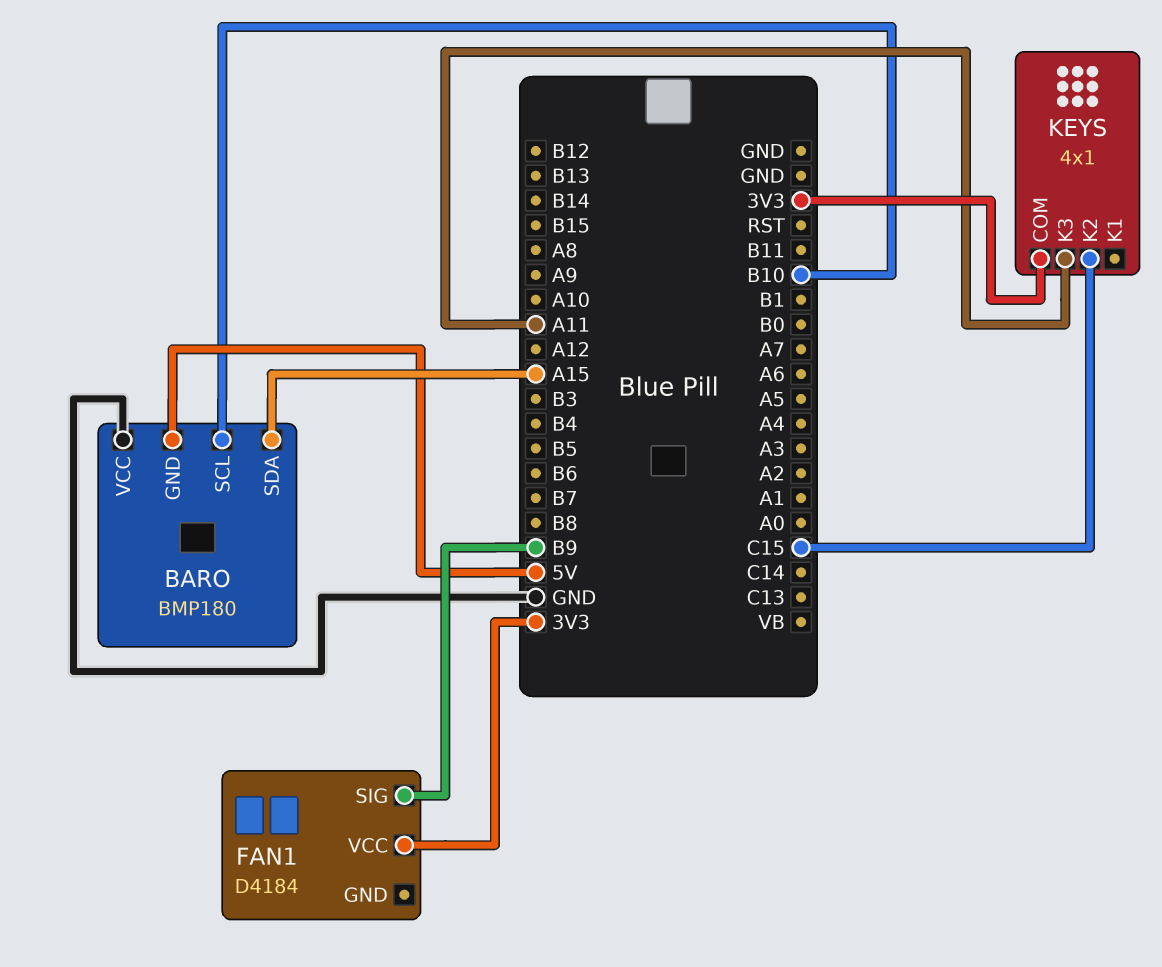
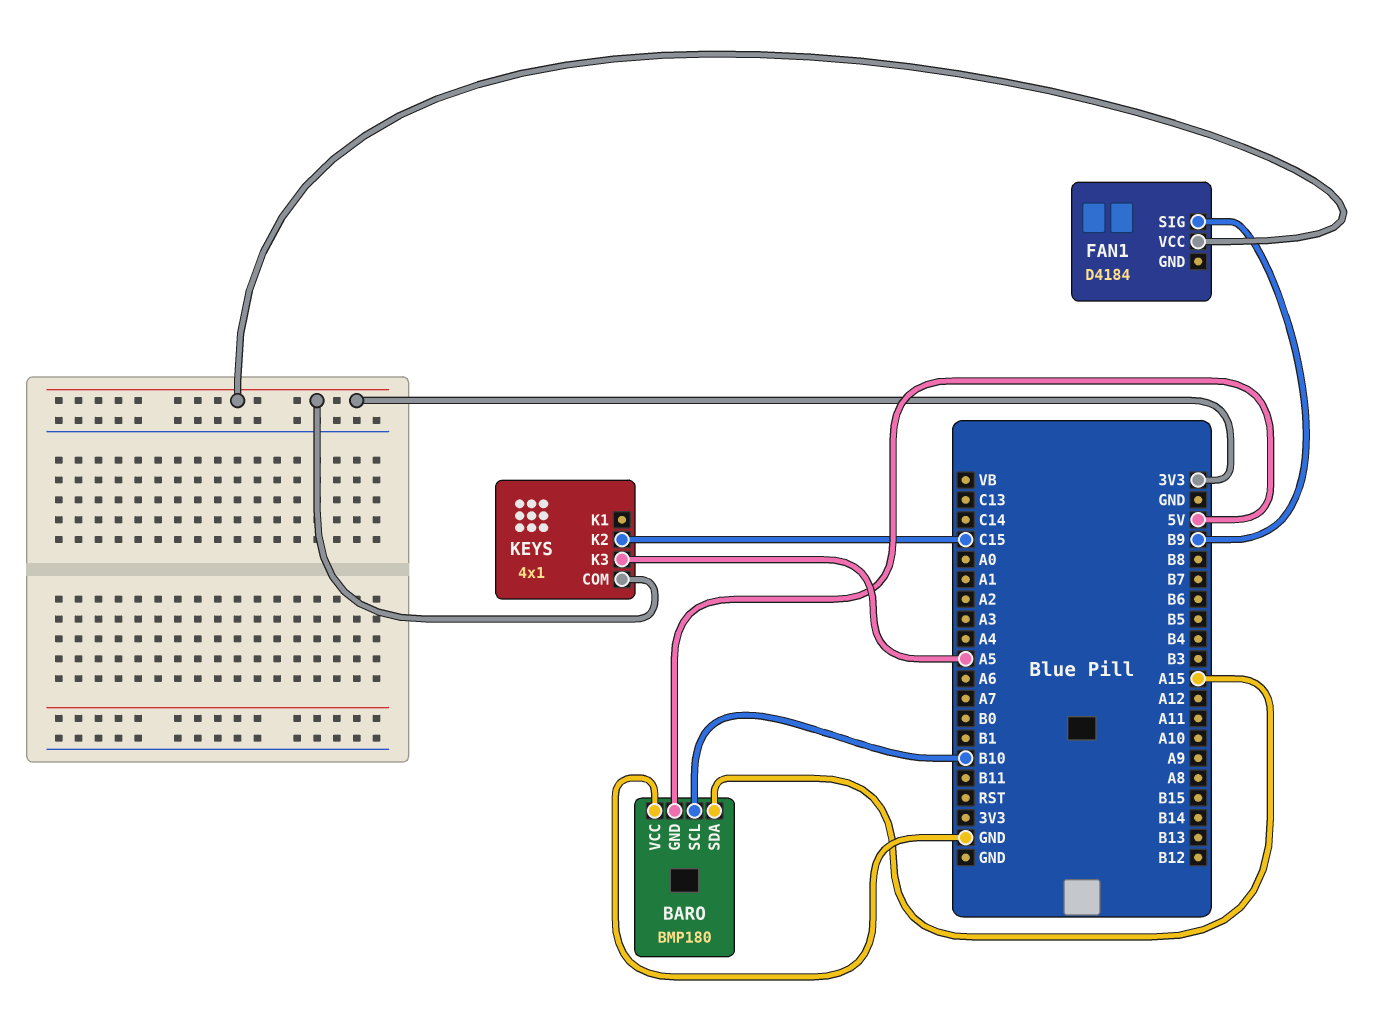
KEYS pin K3: A11 -> A5

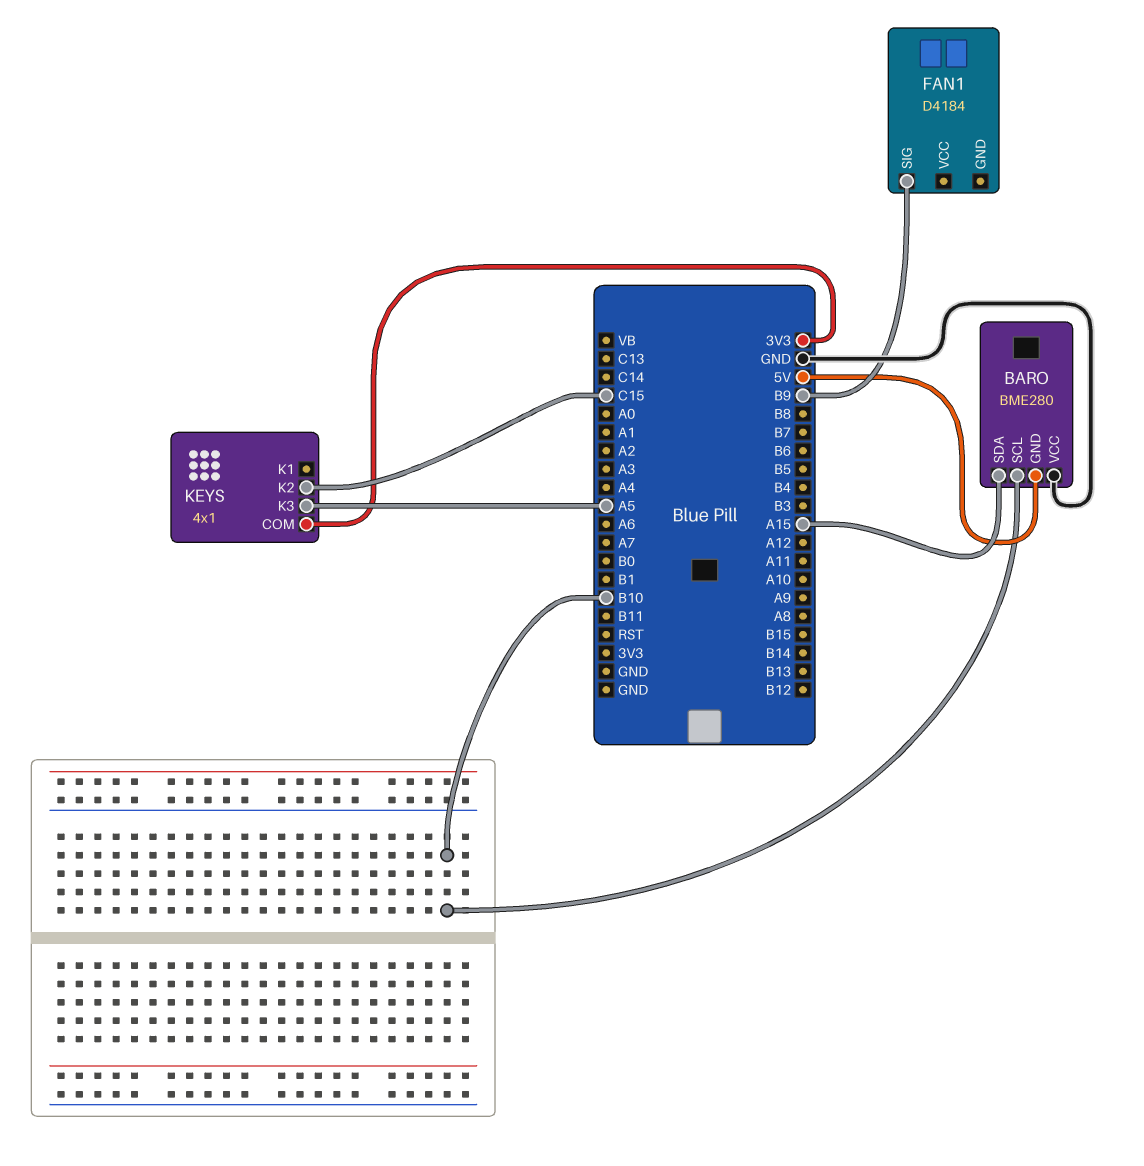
BARO: BMP180 -> BME280
FAN1 pin VCC: 3V3 -> none

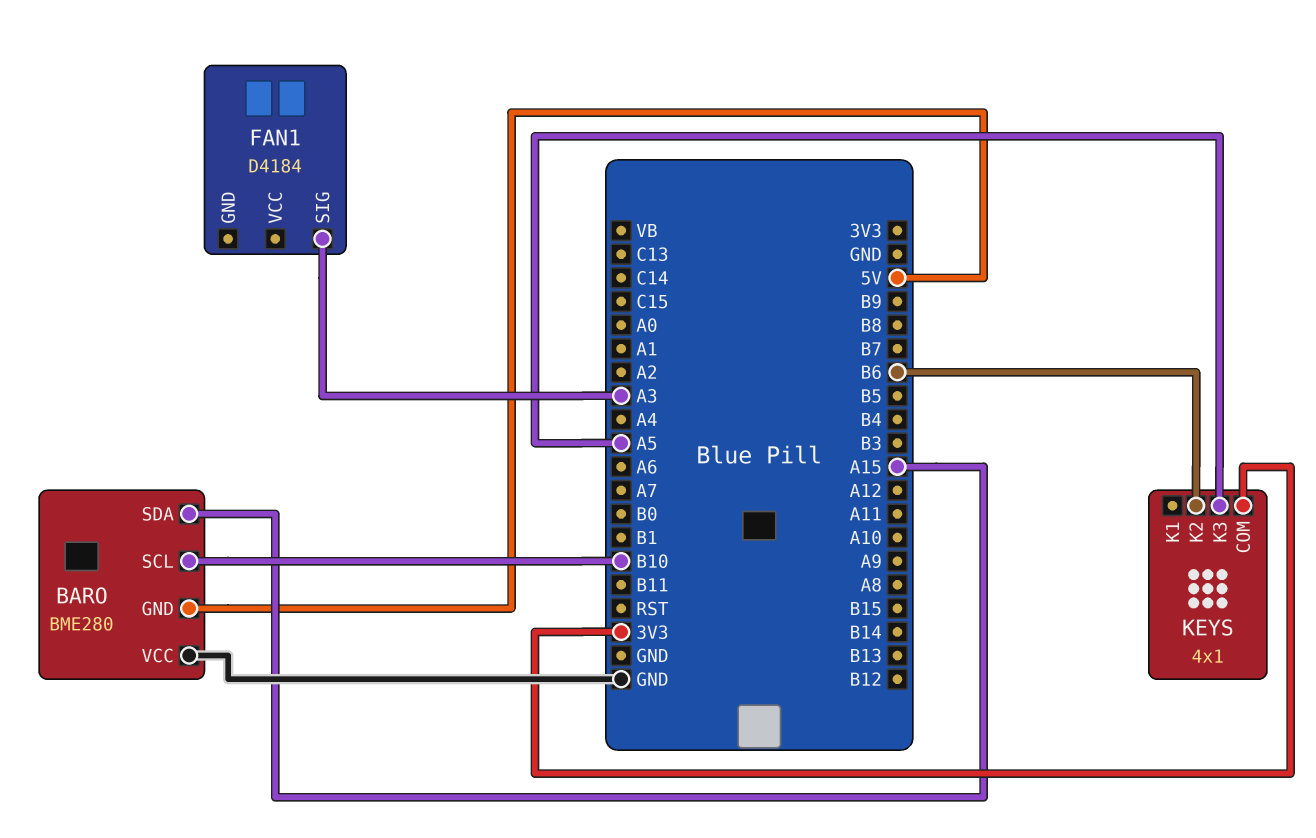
FAN1 pin SIG: B9 -> A3
KEYS pin K2: C15 -> B6

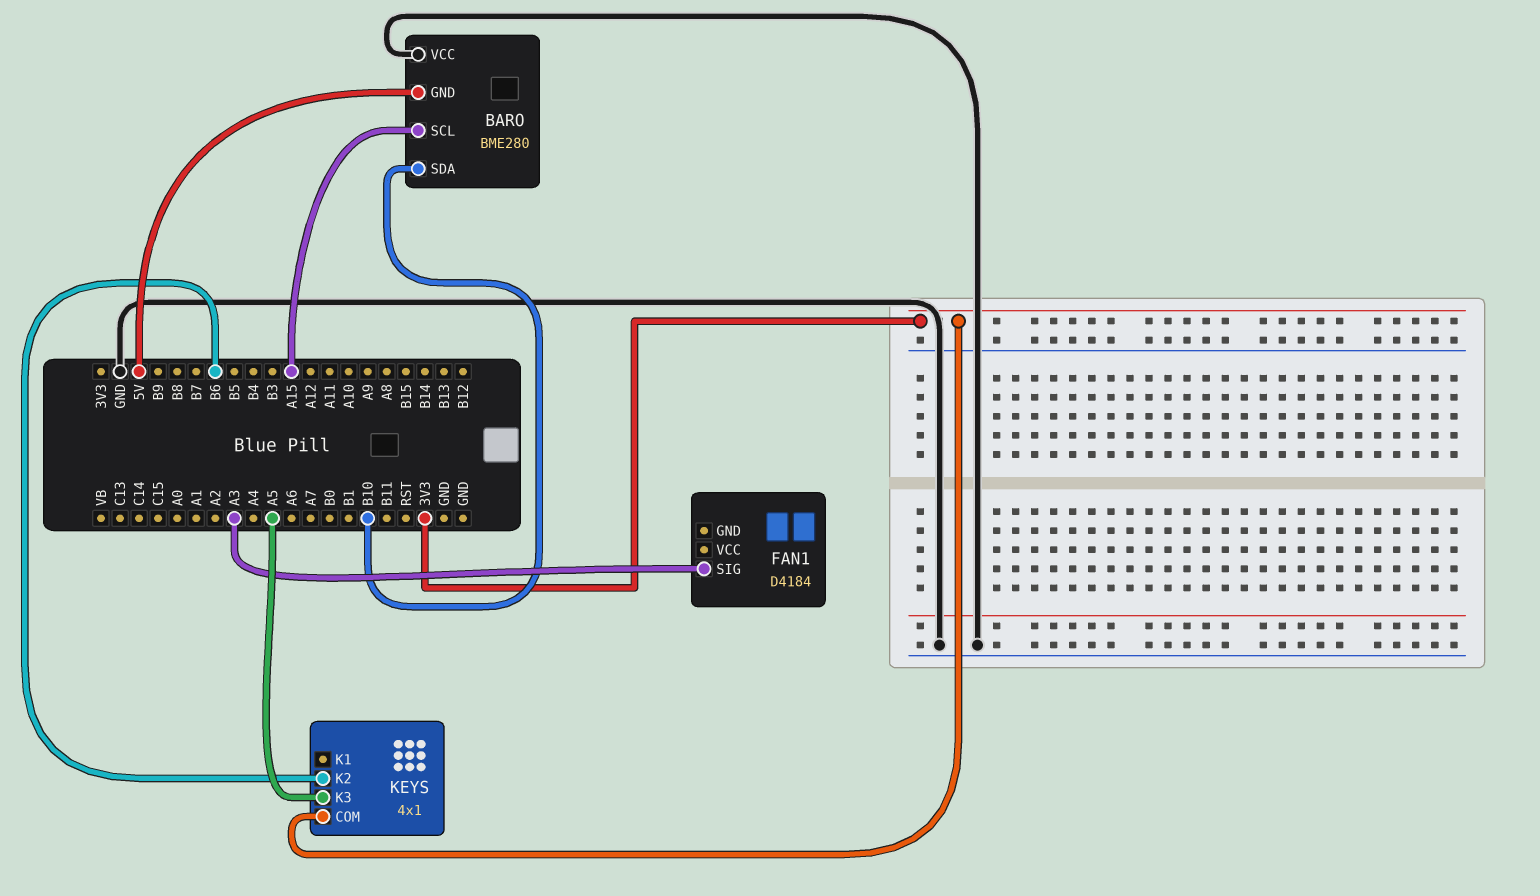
BARO pin SCL: B10 -> A15
BARO pin SDA: A15 -> B10

